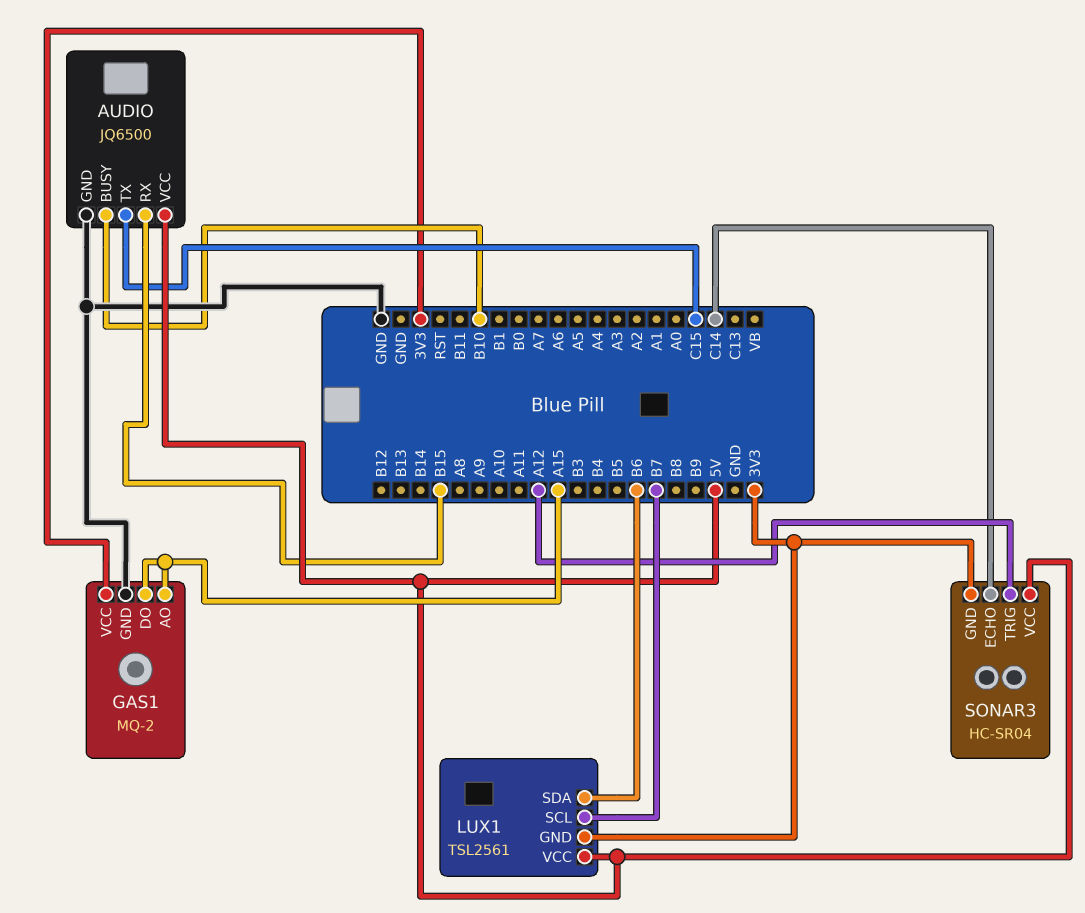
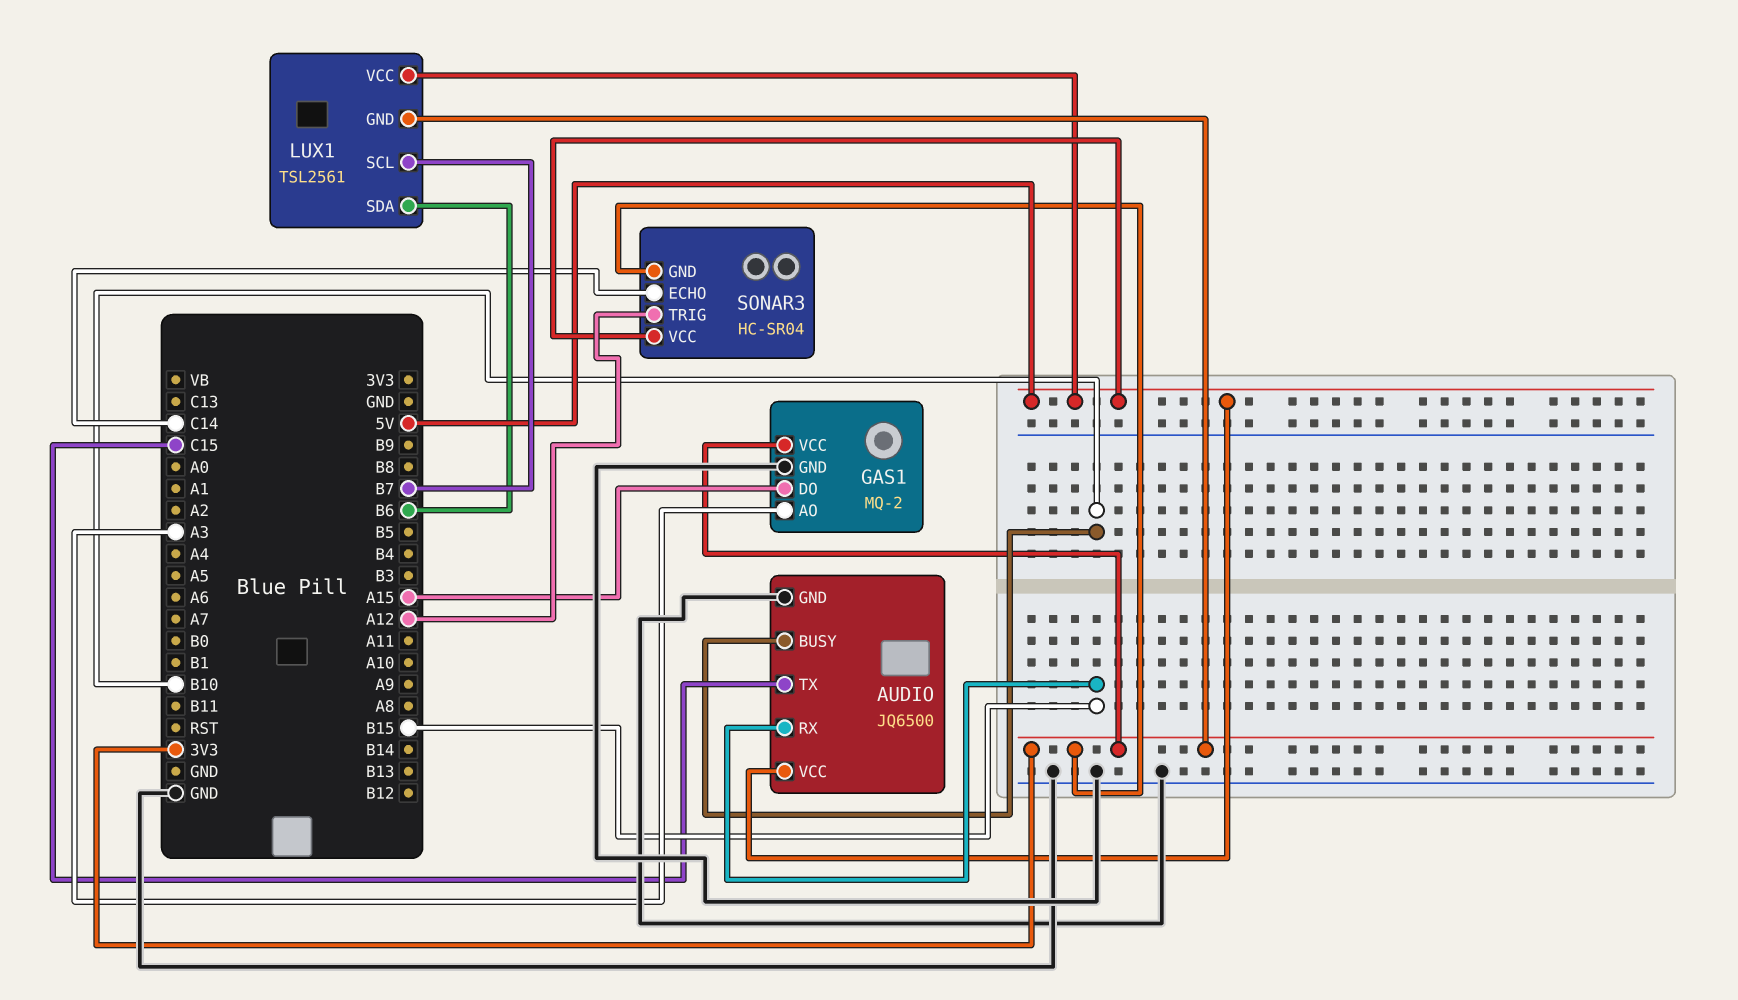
GAS1 pin AO: A15 -> A3

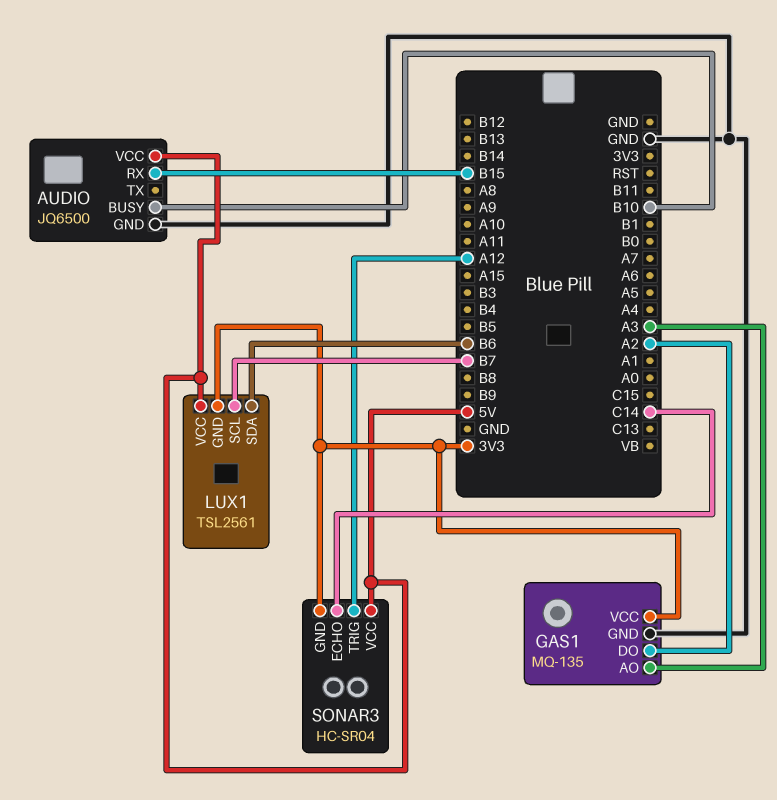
AUDIO pin TX: C15 -> none
GAS1: MQ-2 -> MQ-135
GAS1 pin DO: A15 -> A2

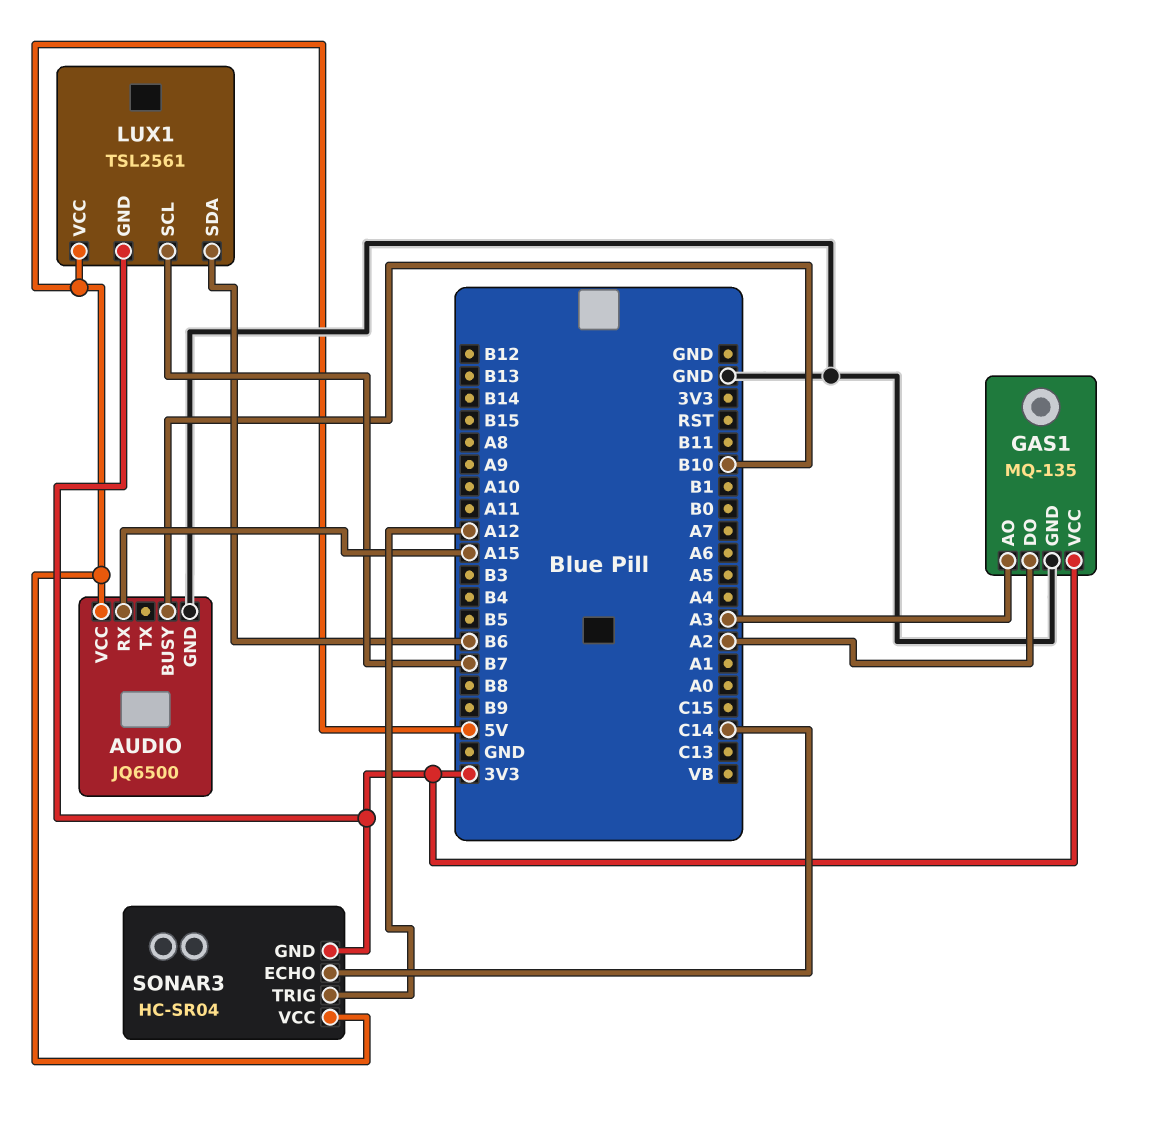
AUDIO pin RX: B15 -> A15

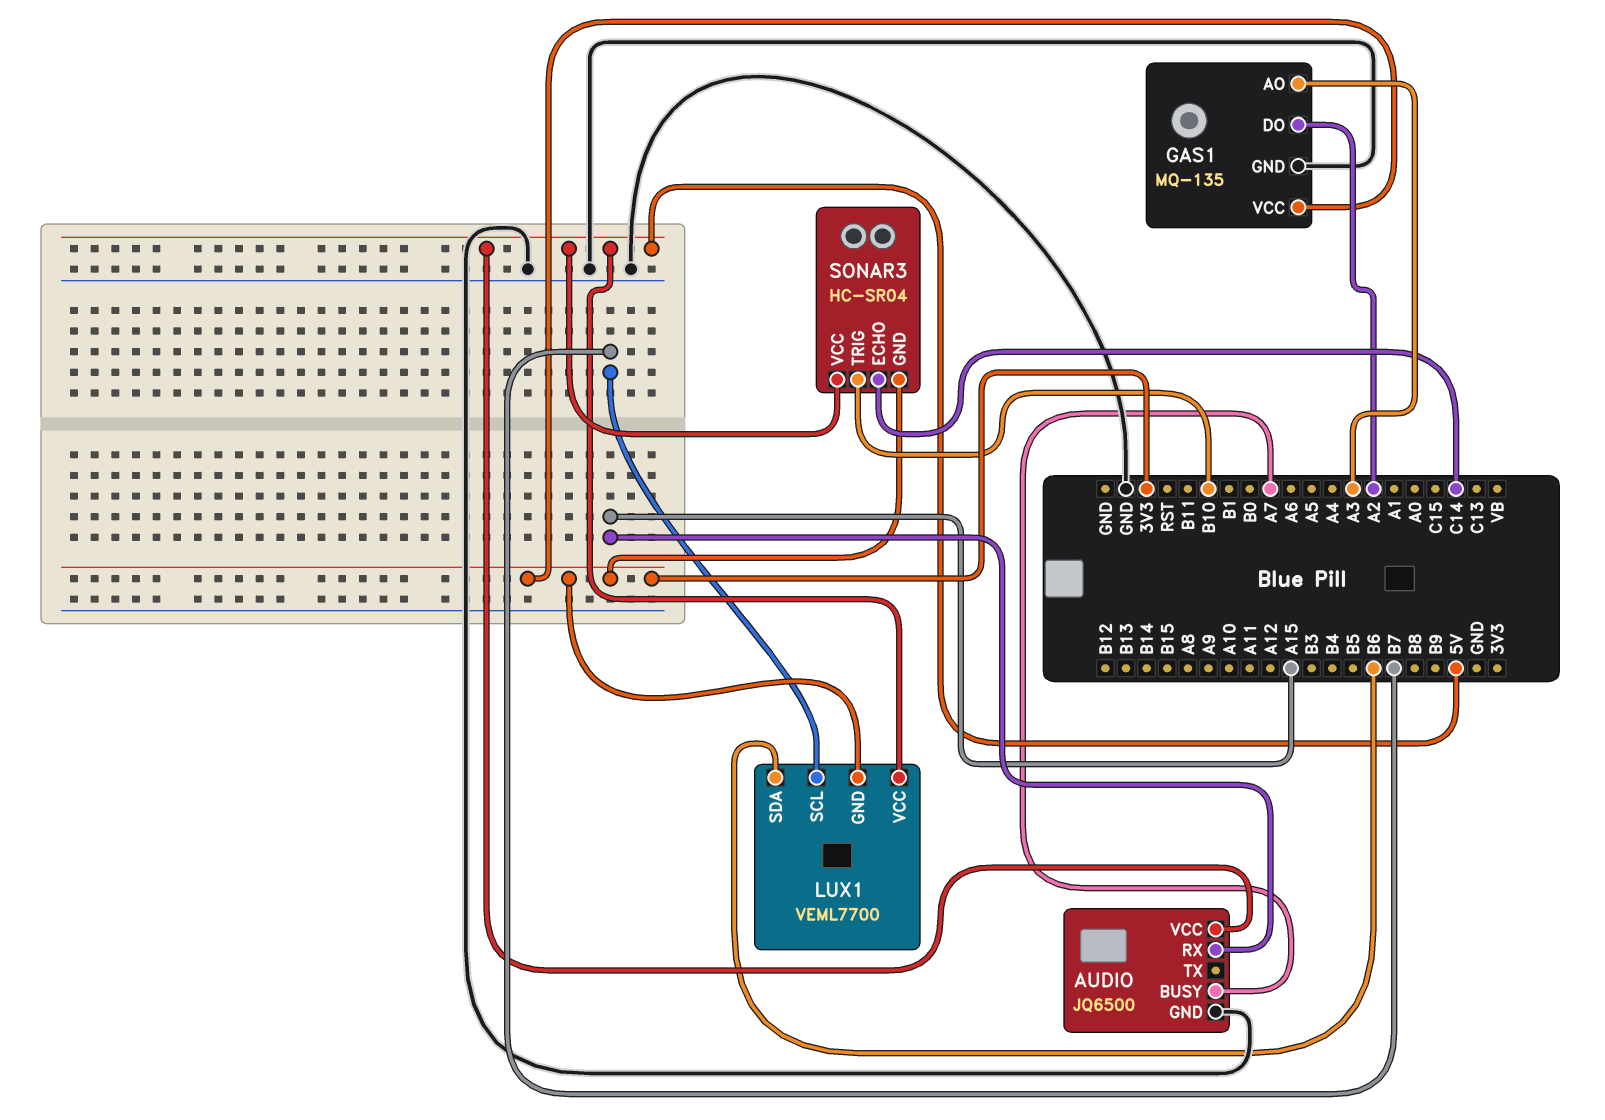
AUDIO pin BUSY: B10 -> A7
LUX1: TSL2561 -> VEML7700
SONAR3 pin TRIG: A12 -> B10

